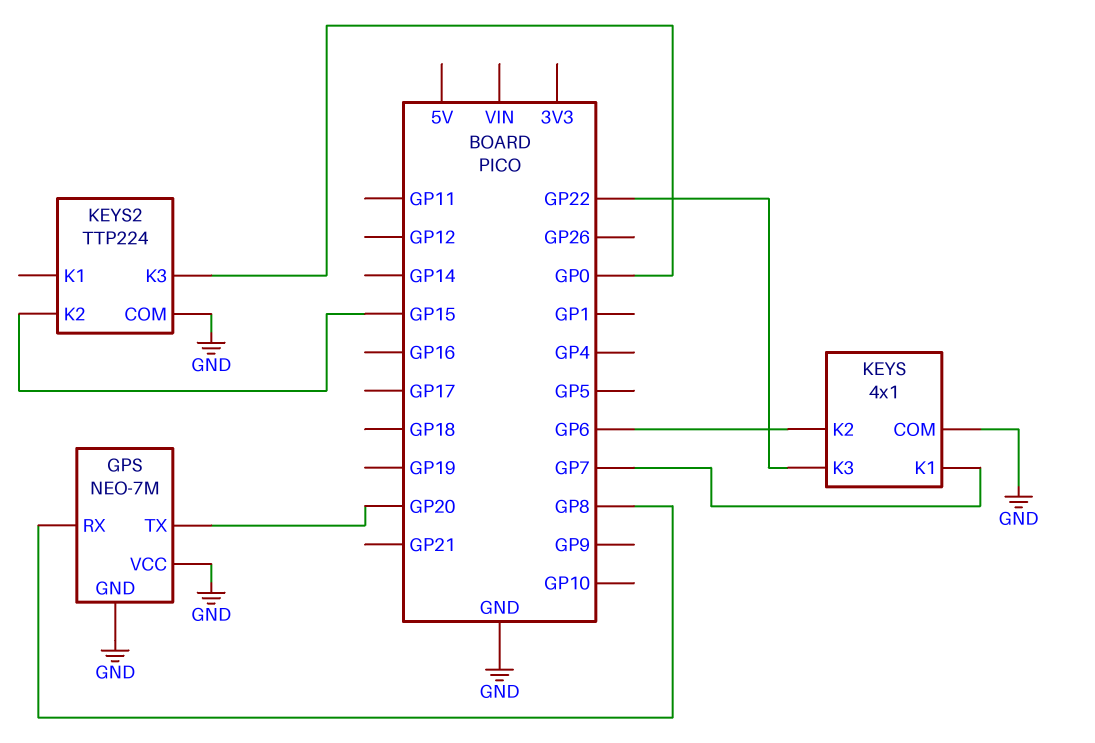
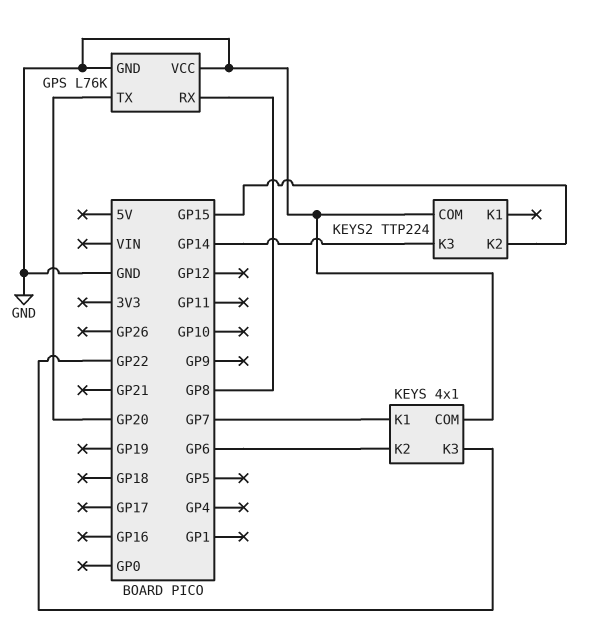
GPS: NEO-7M -> L76K
KEYS2 pin K3: GP0 -> GP14

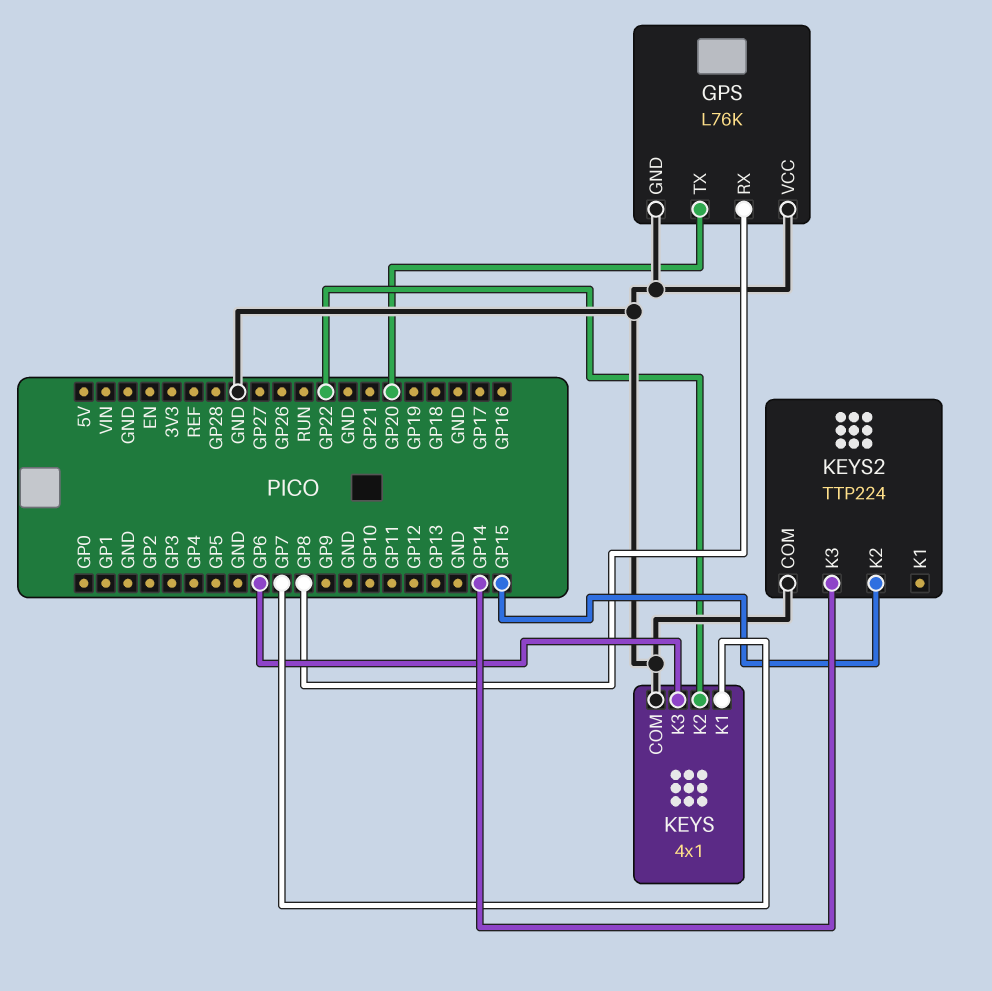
KEYS pin K2: GP6 -> GP22
KEYS pin K3: GP22 -> GP6

